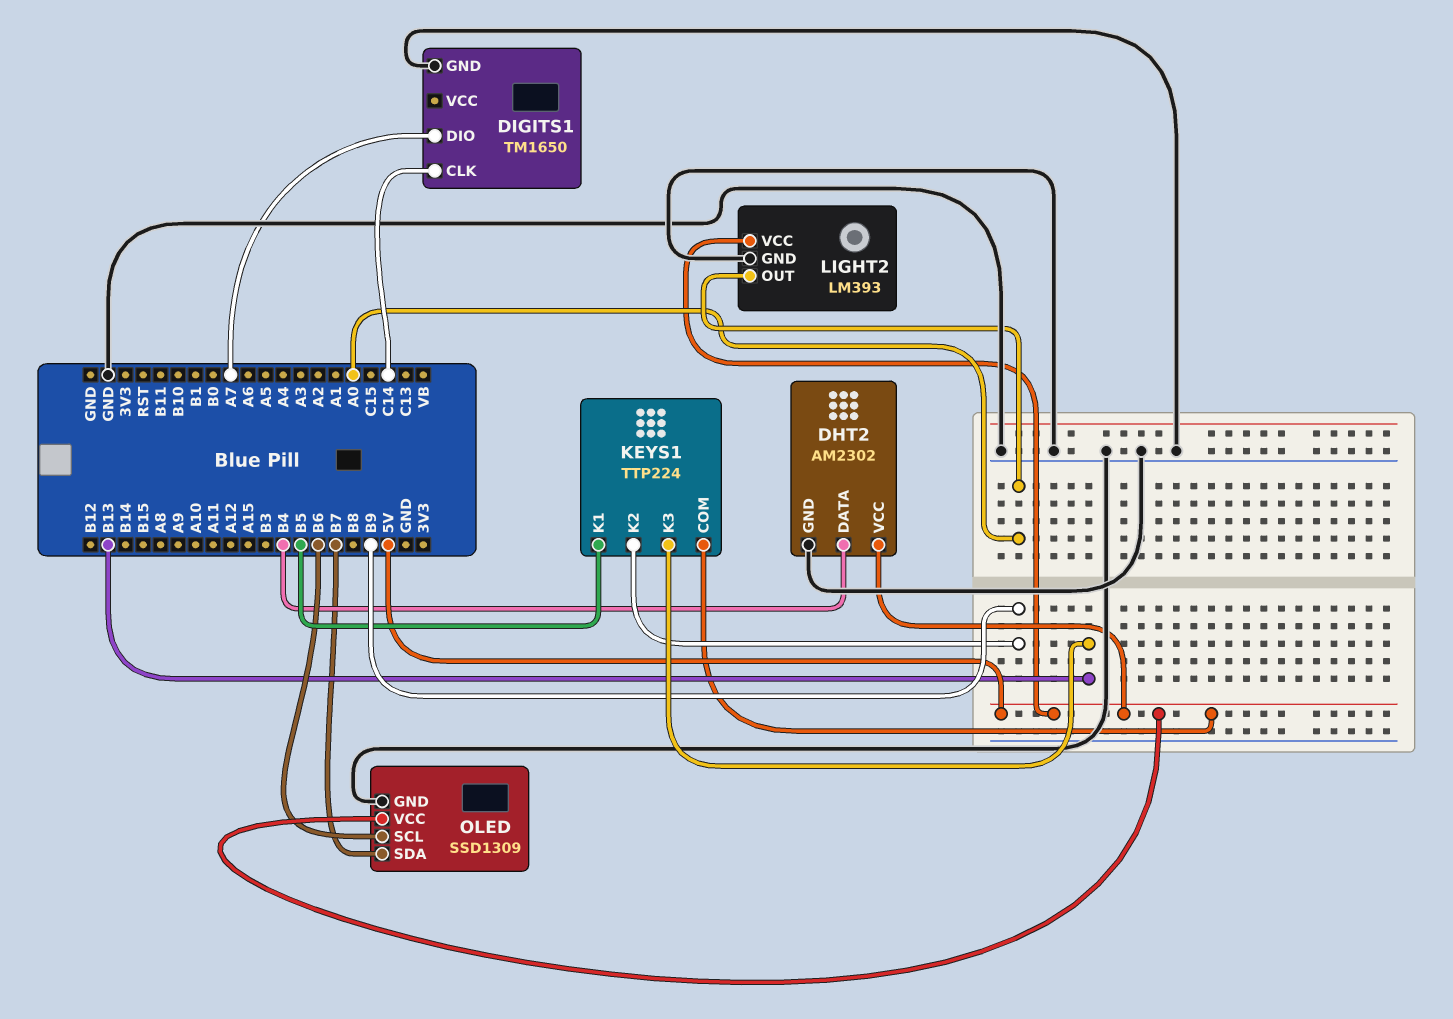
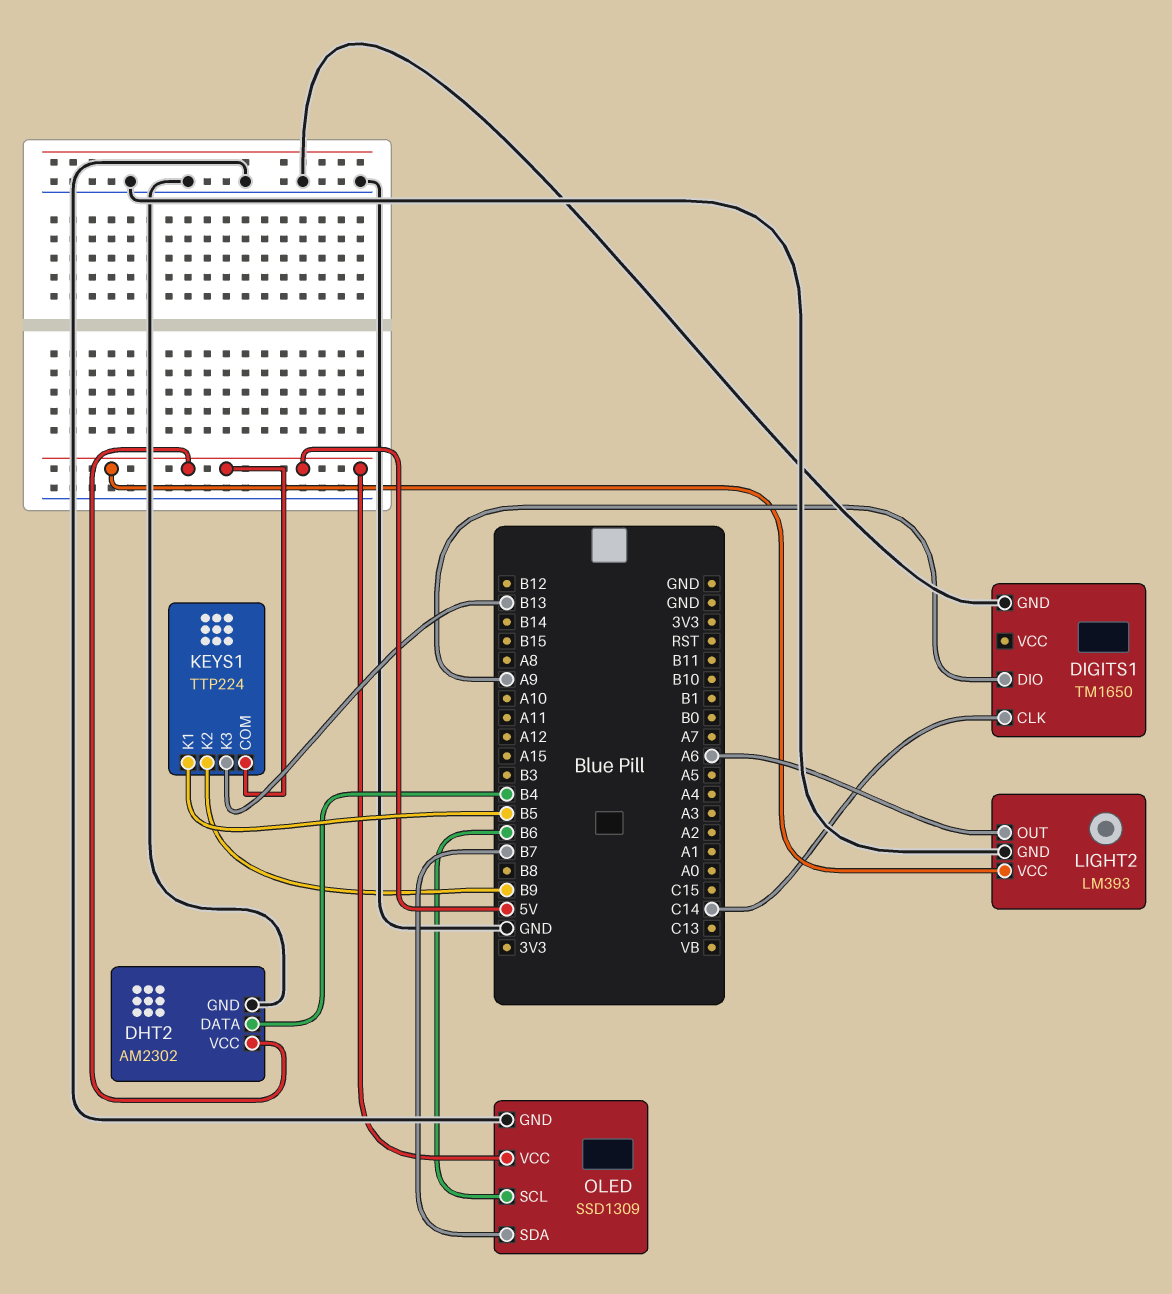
DIGITS1 pin DIO: A7 -> A9
LIGHT2 pin OUT: A0 -> A6

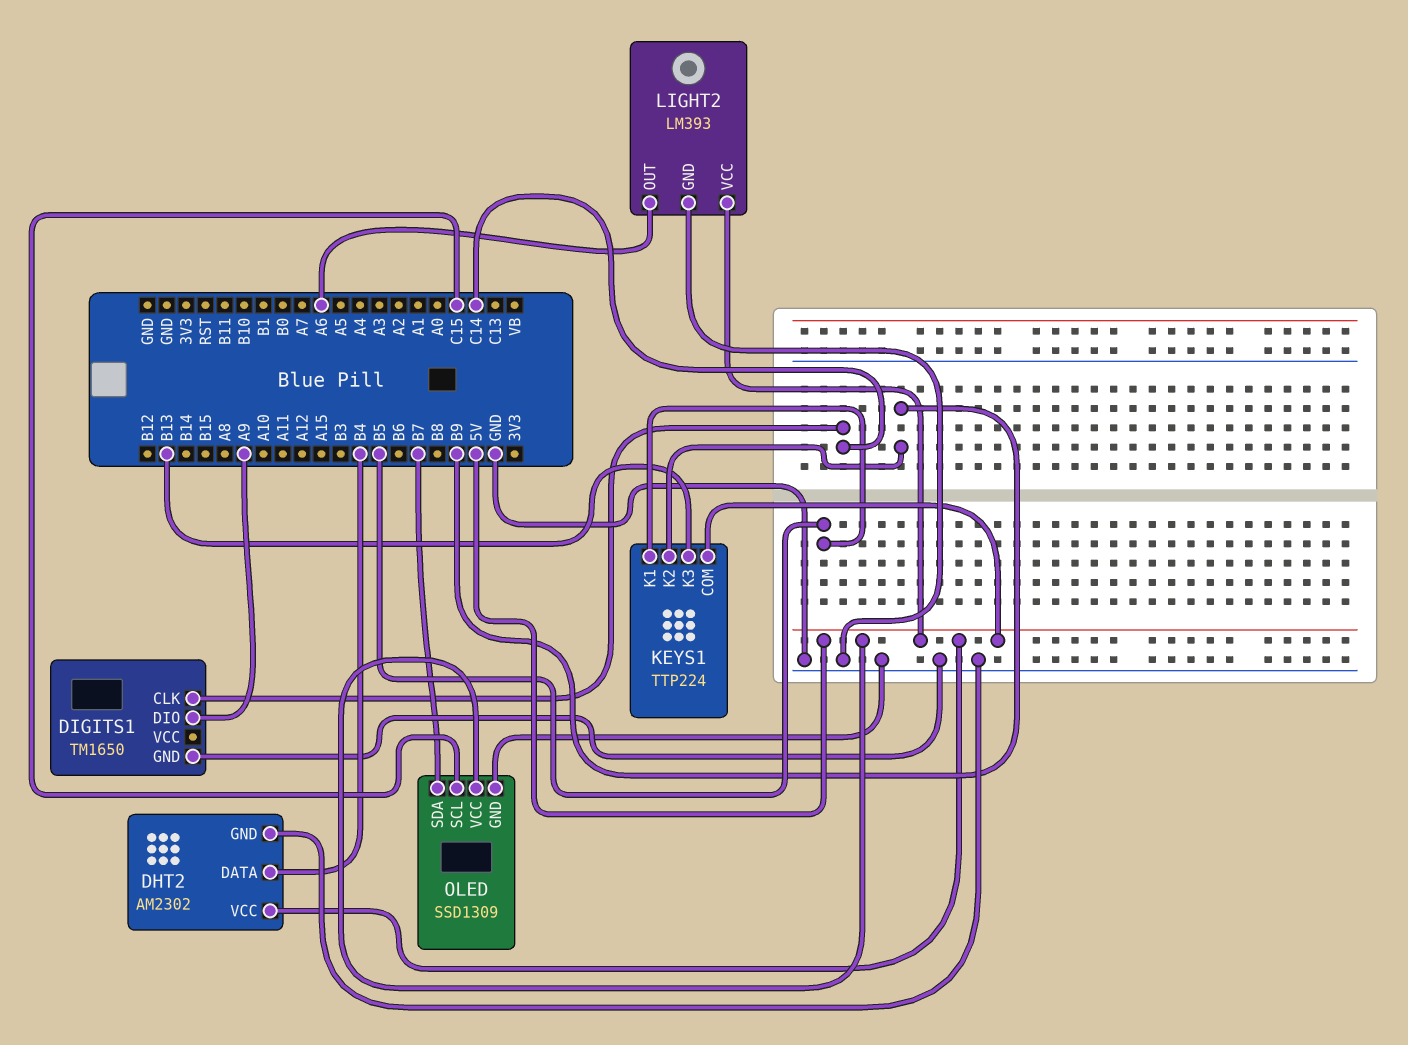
OLED pin SCL: B6 -> C15

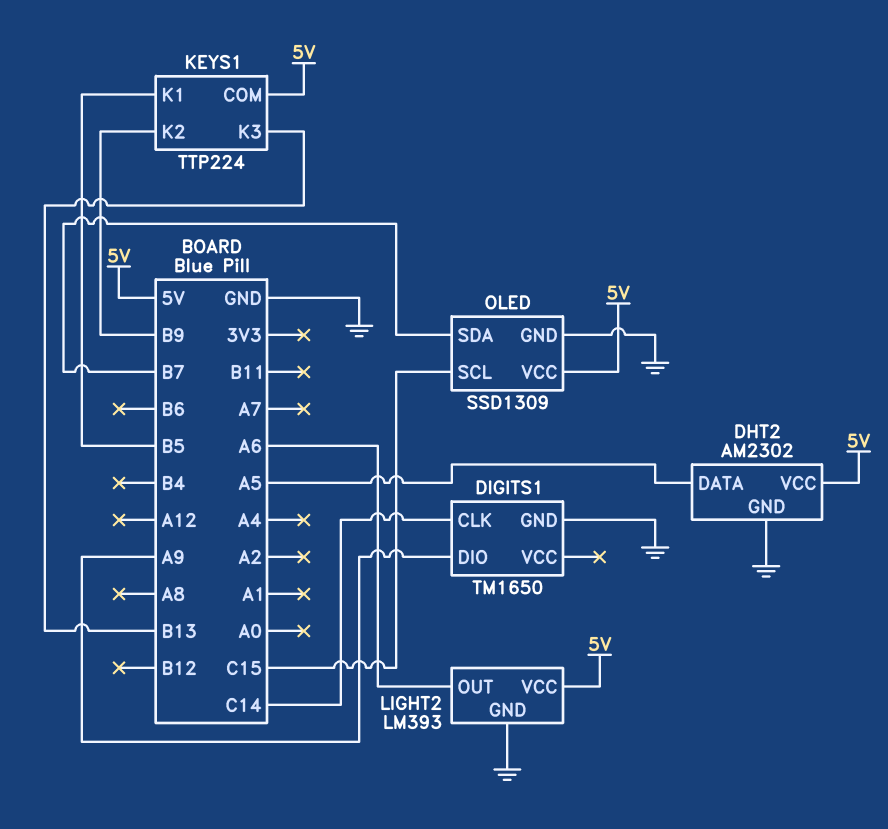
DHT2 pin DATA: B4 -> A5

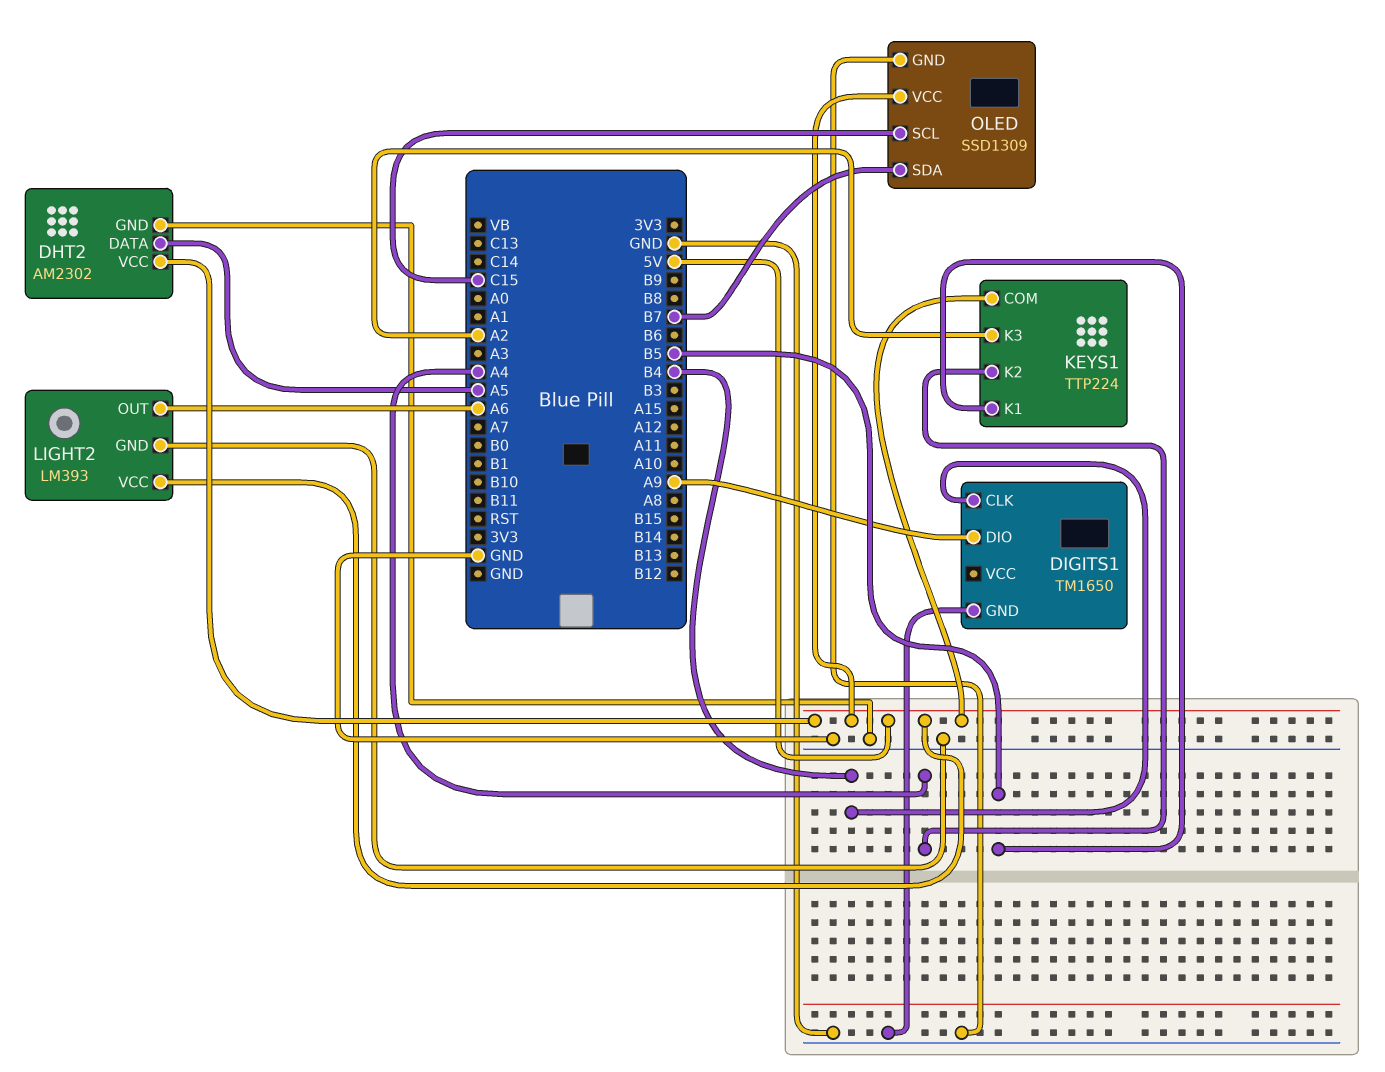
DIGITS1 pin CLK: C14 -> B4
KEYS1 pin K2: B9 -> A4
KEYS1 pin K3: B13 -> A2

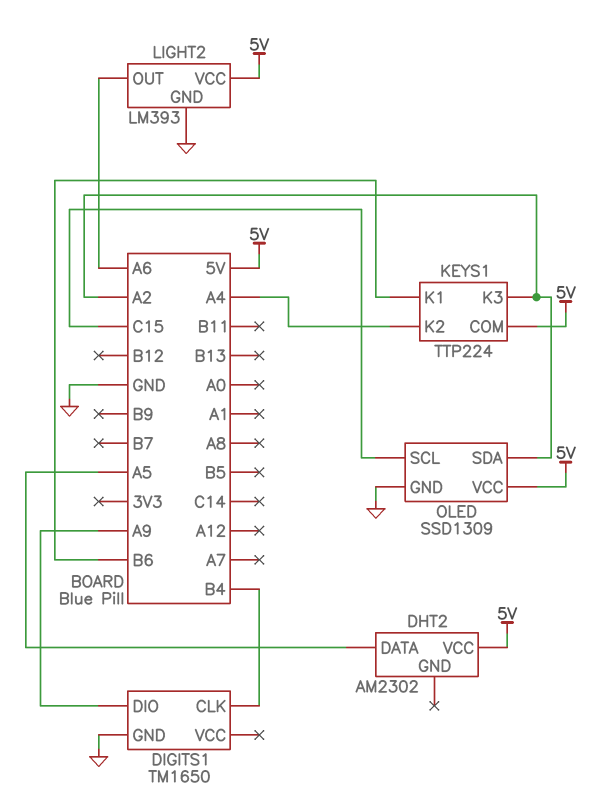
DHT2 pin GND: GND -> none
KEYS1 pin K1: B5 -> B6
OLED pin SDA: B7 -> A2

